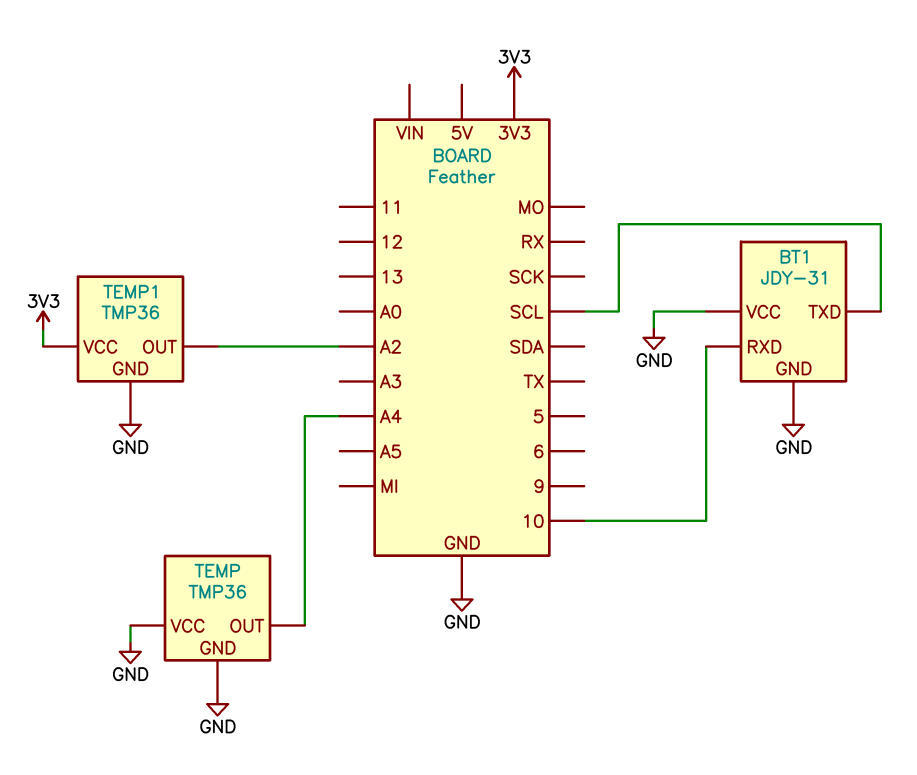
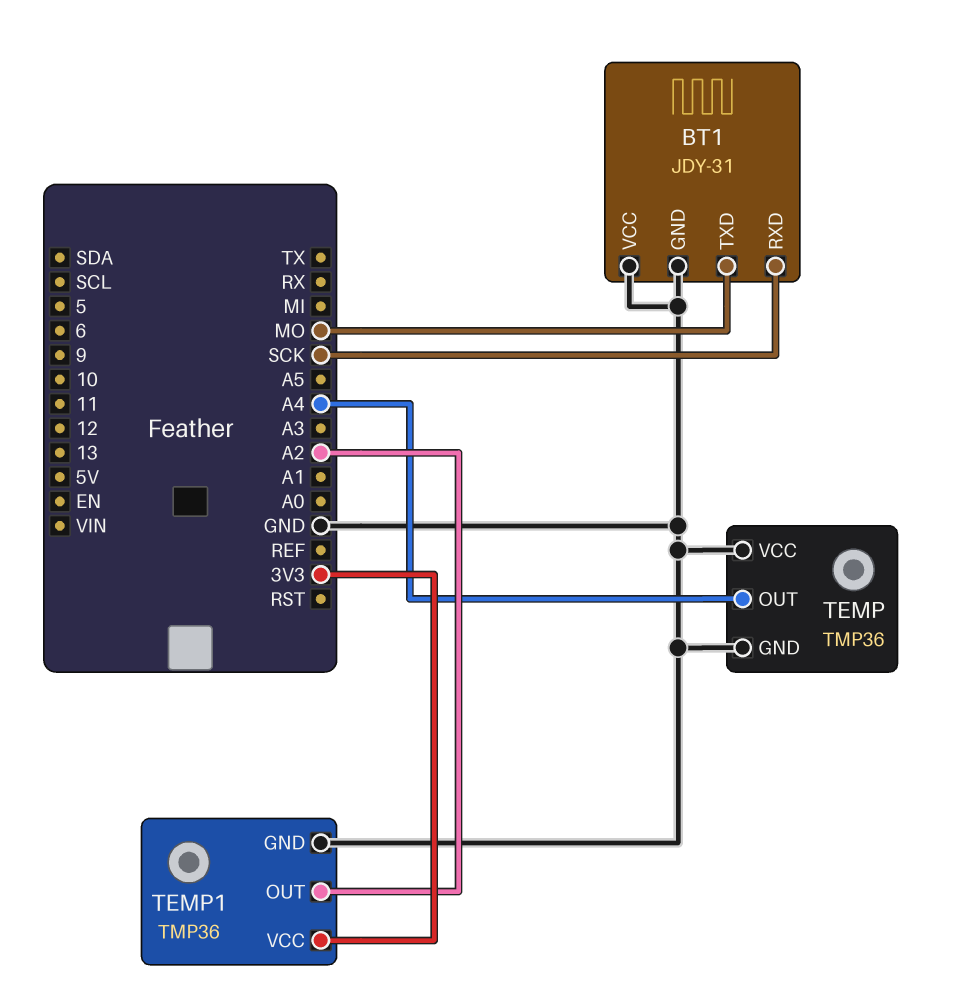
BT1 pin RXD: 10 -> SCK
BT1 pin TXD: SCL -> MO

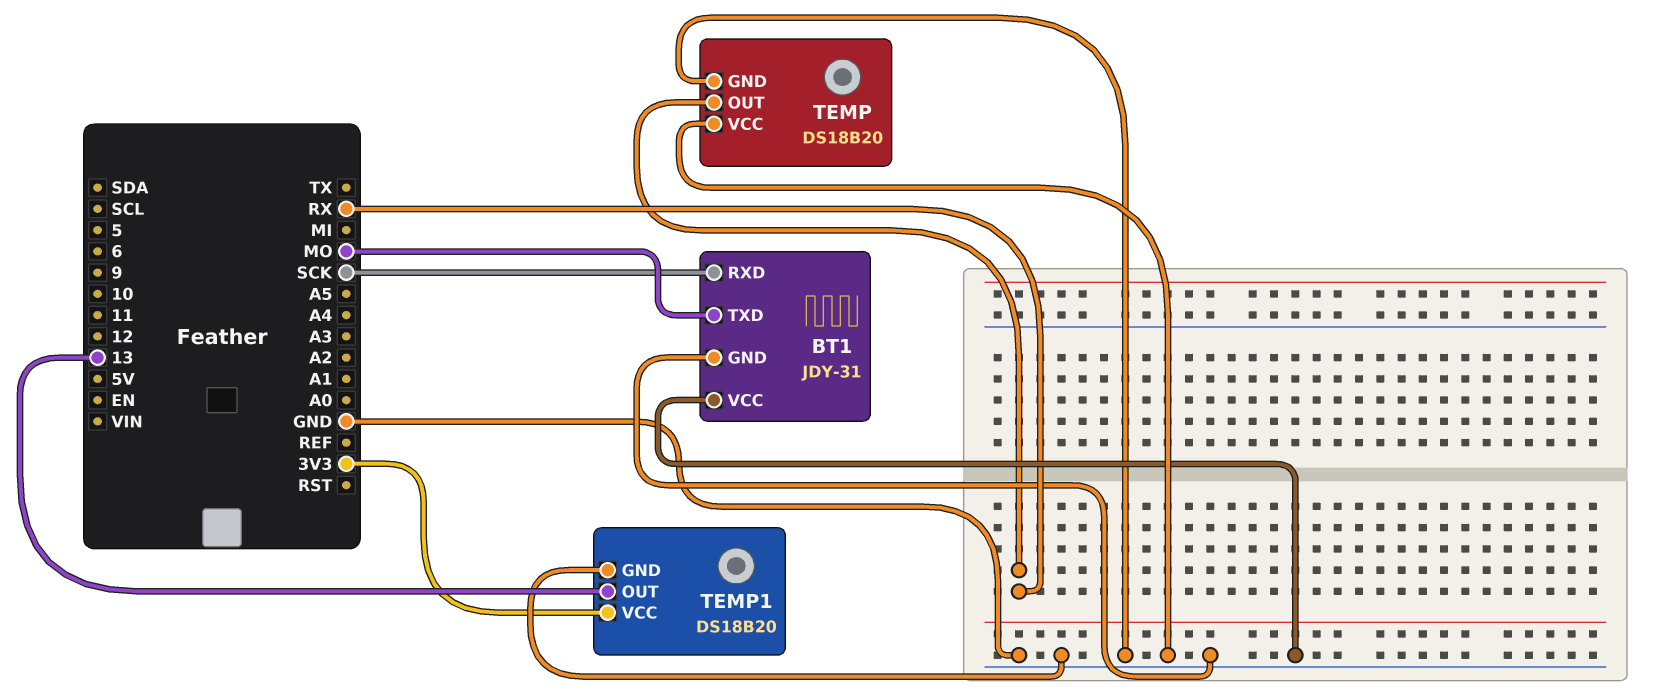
TEMP: TMP36 -> DS18B20
TEMP pin OUT: A4 -> RX
TEMP1: TMP36 -> DS18B20
TEMP1 pin OUT: A2 -> 13

